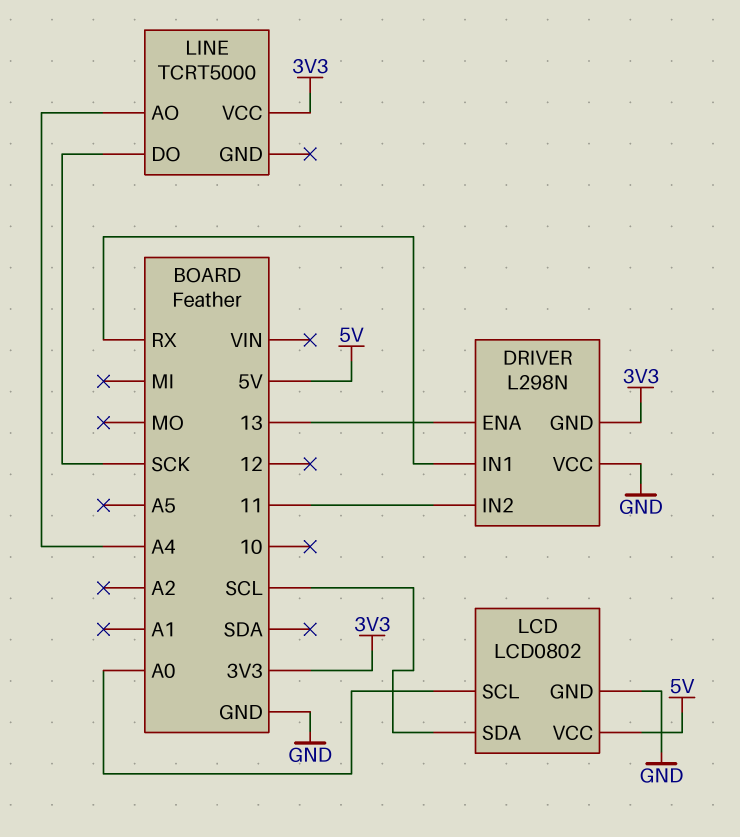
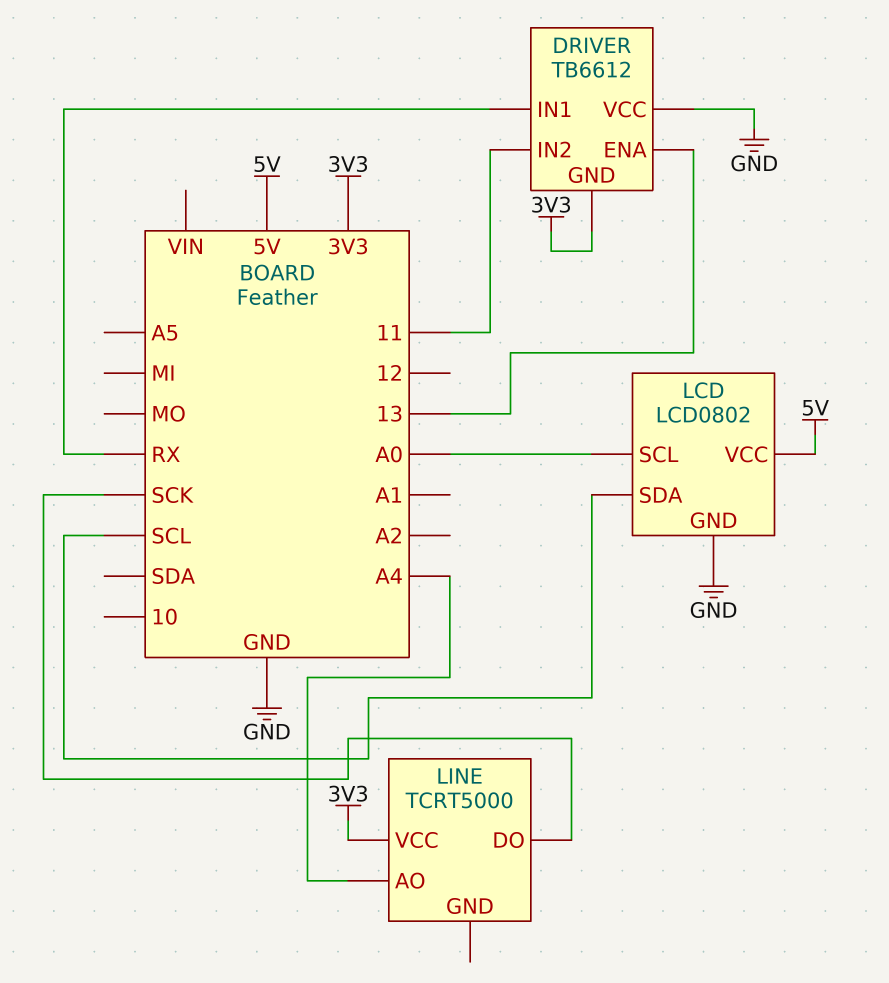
DRIVER: L298N -> TB6612

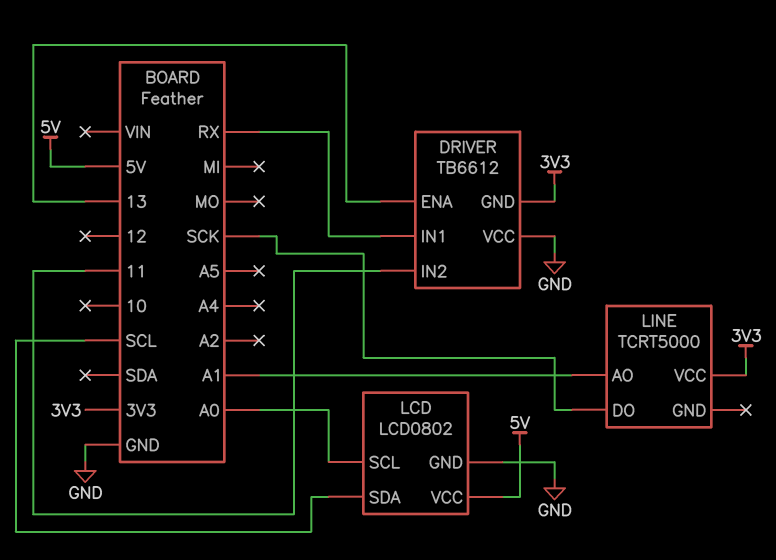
LINE pin AO: A4 -> A1

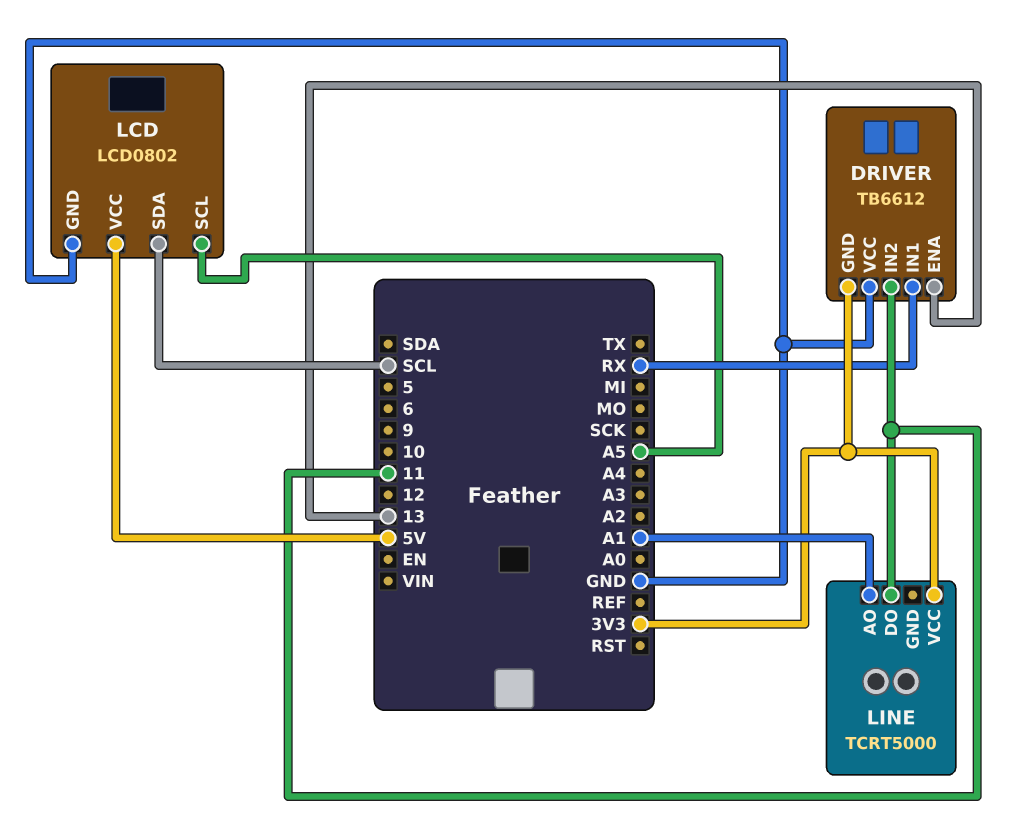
LCD pin SCL: A0 -> A5
LINE pin DO: SCK -> 11

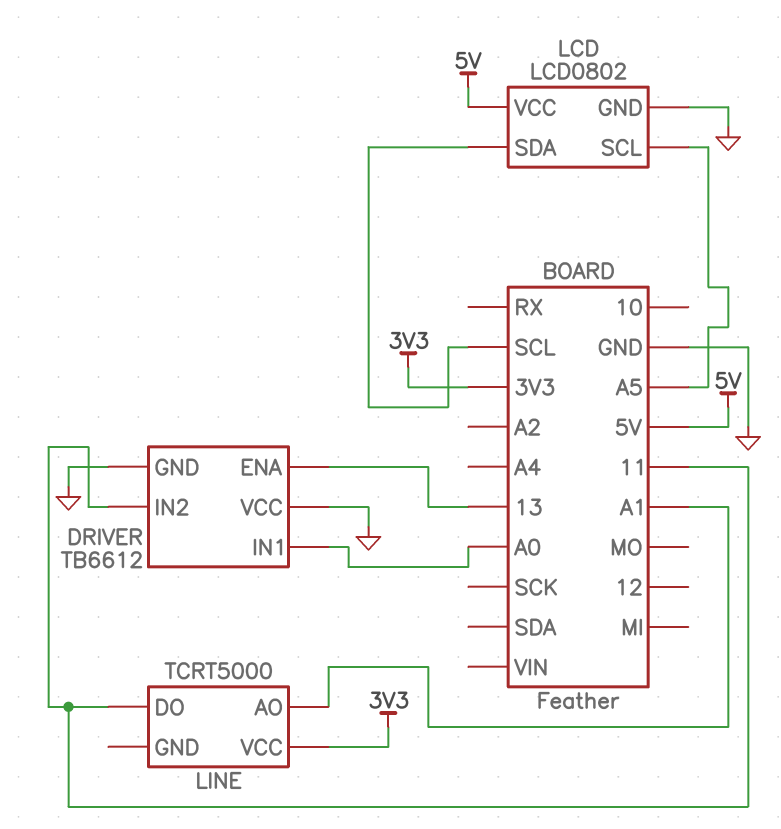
DRIVER pin GND: 3V3 -> GND
DRIVER pin IN1: RX -> A0

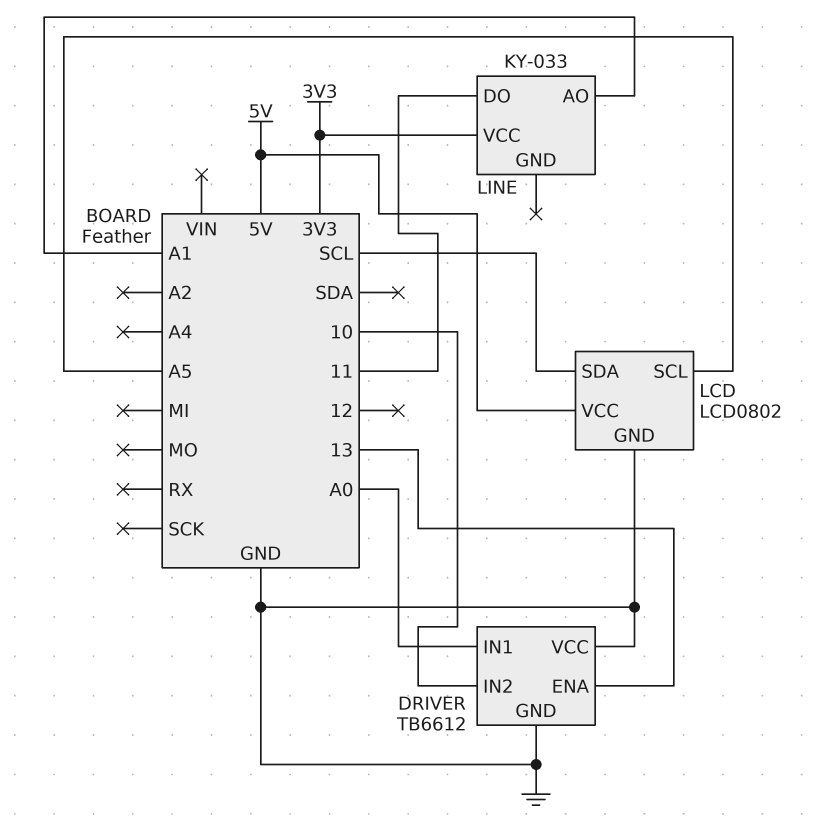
DRIVER pin IN2: 11 -> 10
LINE: TCRT5000 -> KY-033

